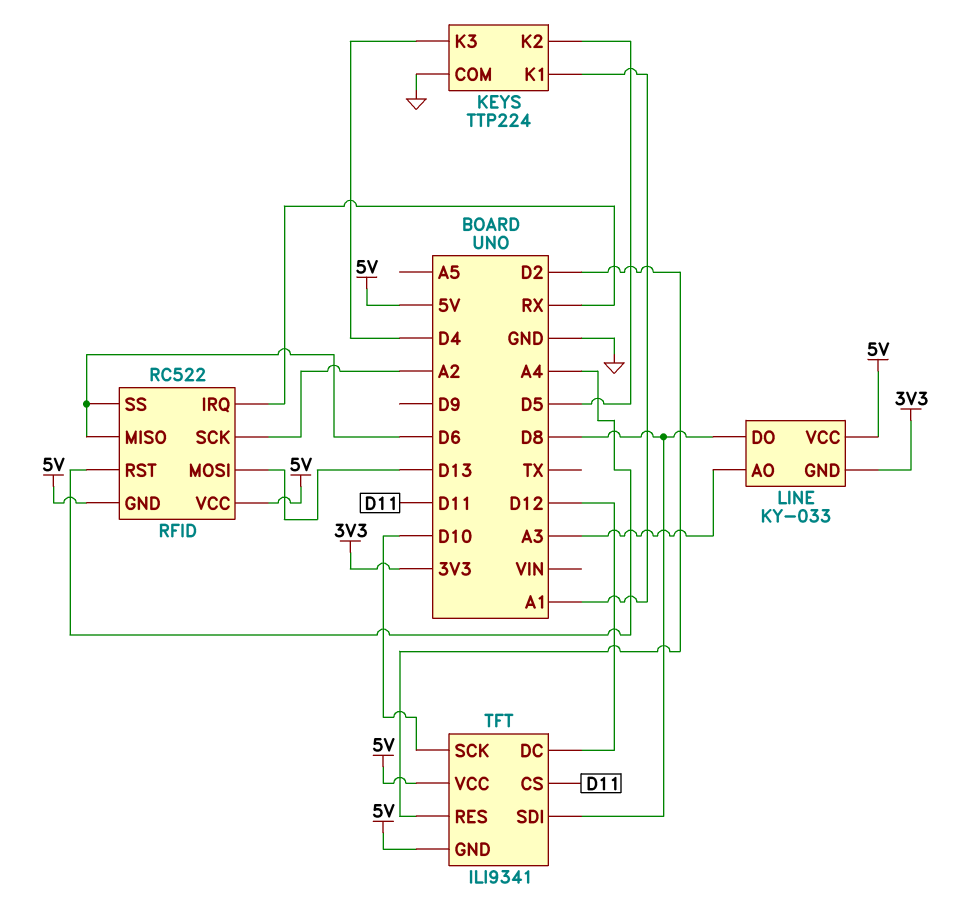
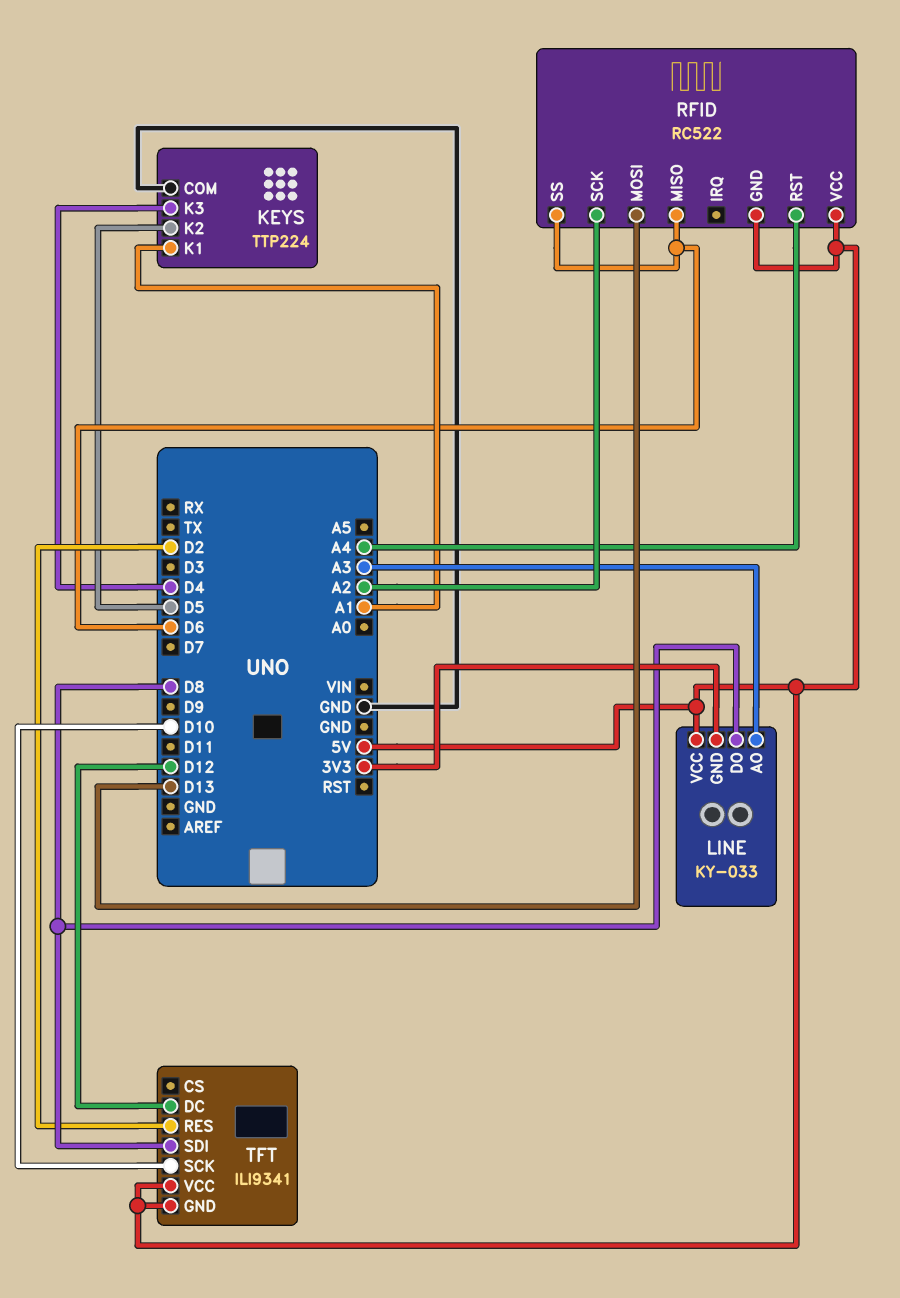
RFID pin IRQ: RX -> none
TFT pin CS: D11 -> none

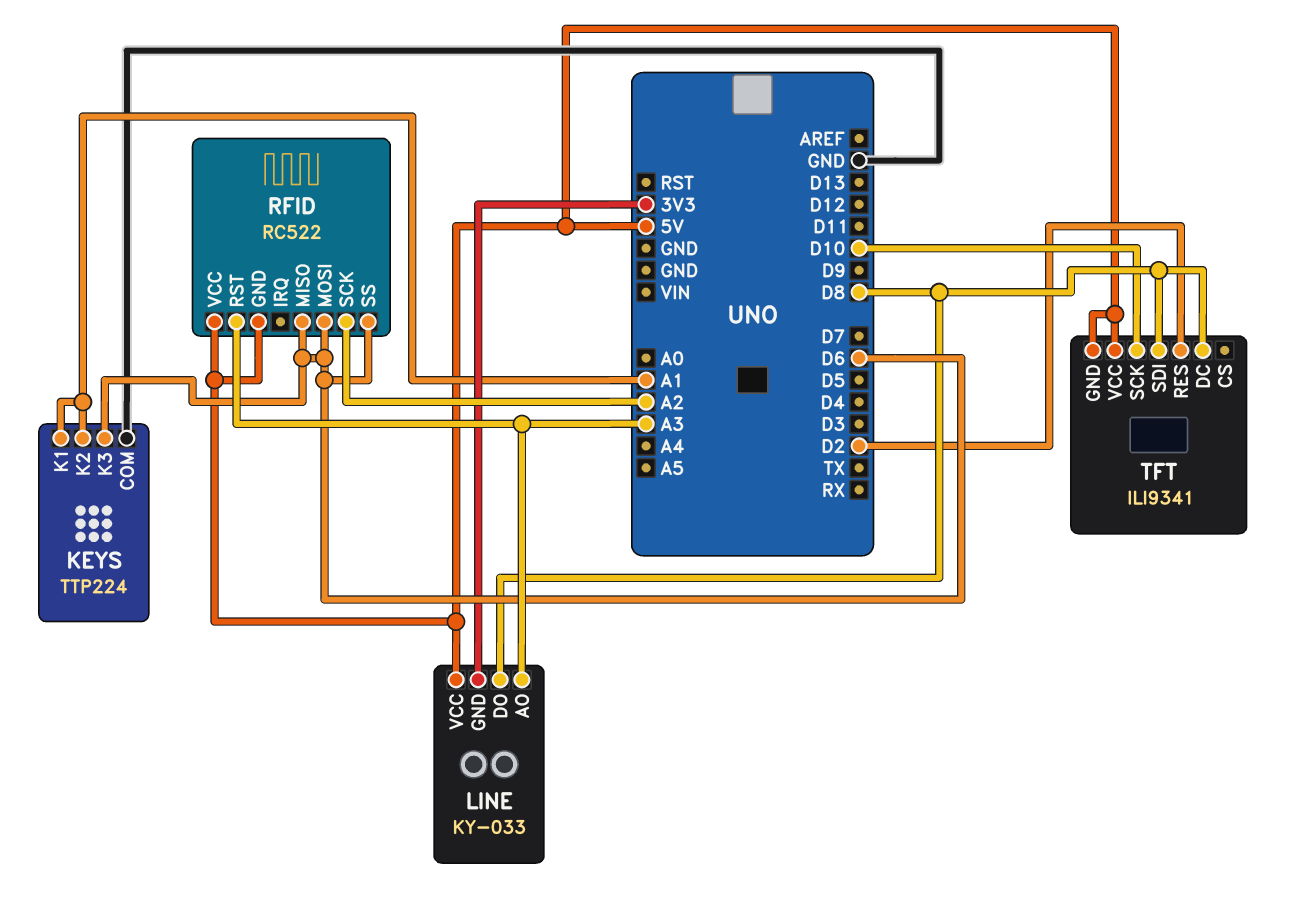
KEYS pin K2: D5 -> A1
KEYS pin K3: D4 -> D6
RFID pin MOSI: D13 -> D6
RFID pin RST: A4 -> A3
TFT pin DC: D12 -> D8

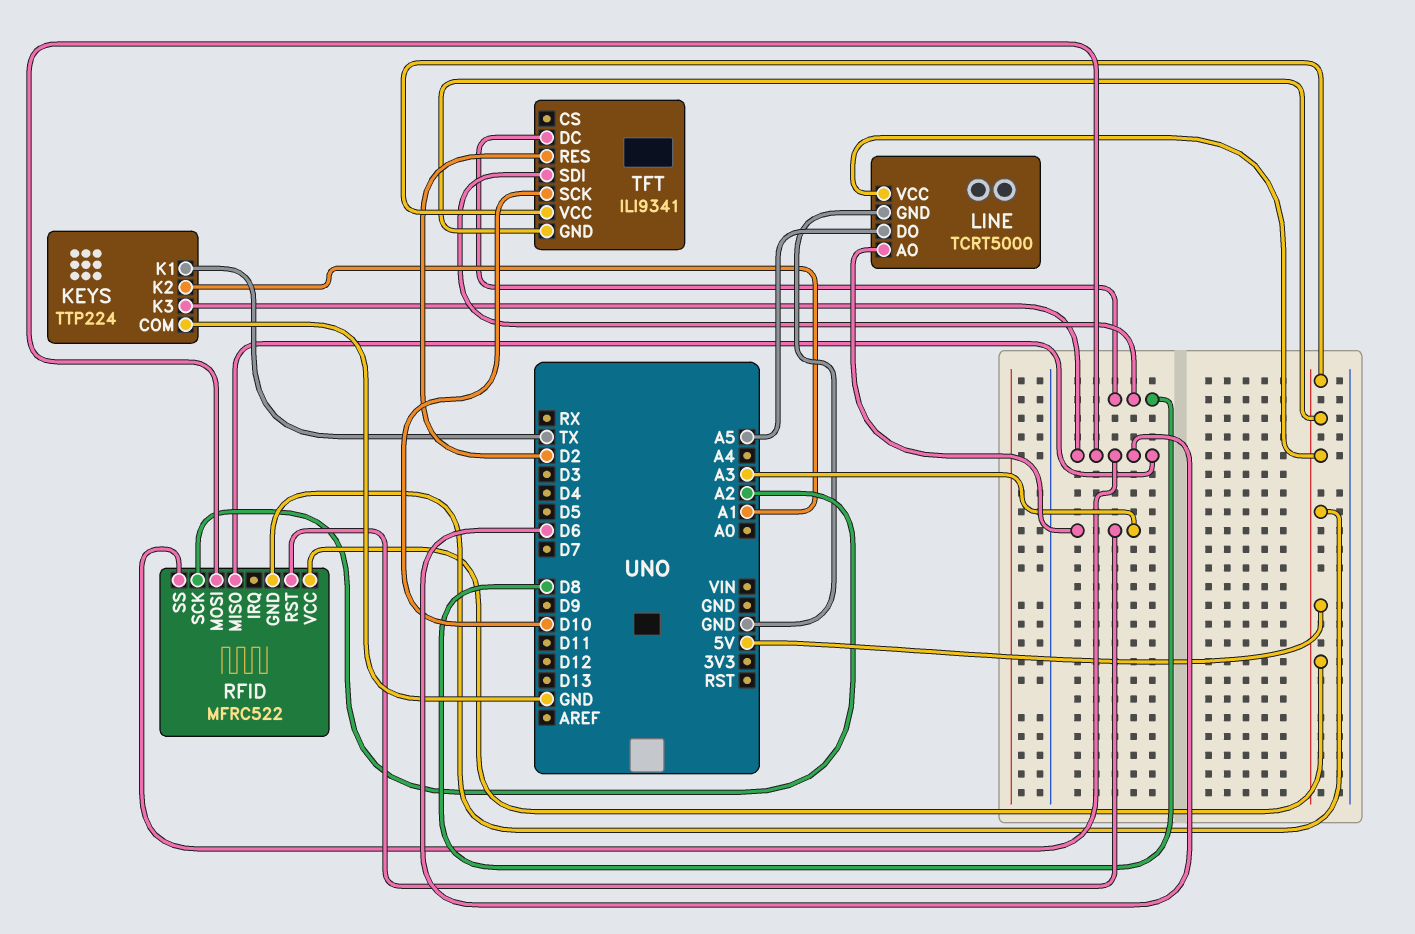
KEYS pin K1: A1 -> TX
LINE: KY-033 -> TCRT5000
LINE pin DO: D8 -> A5
LINE pin GND: 3V3 -> GND
RFID: RC522 -> MFRC522

